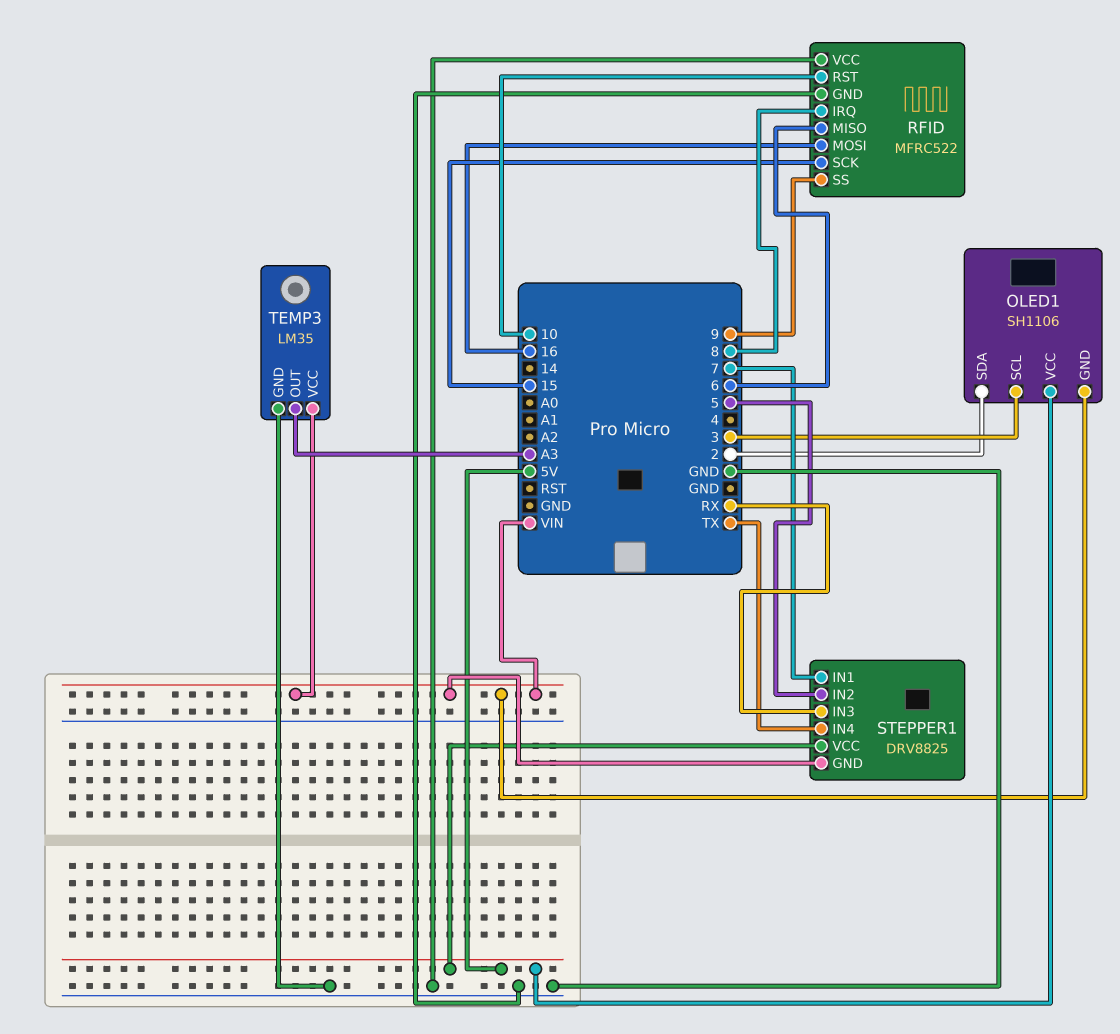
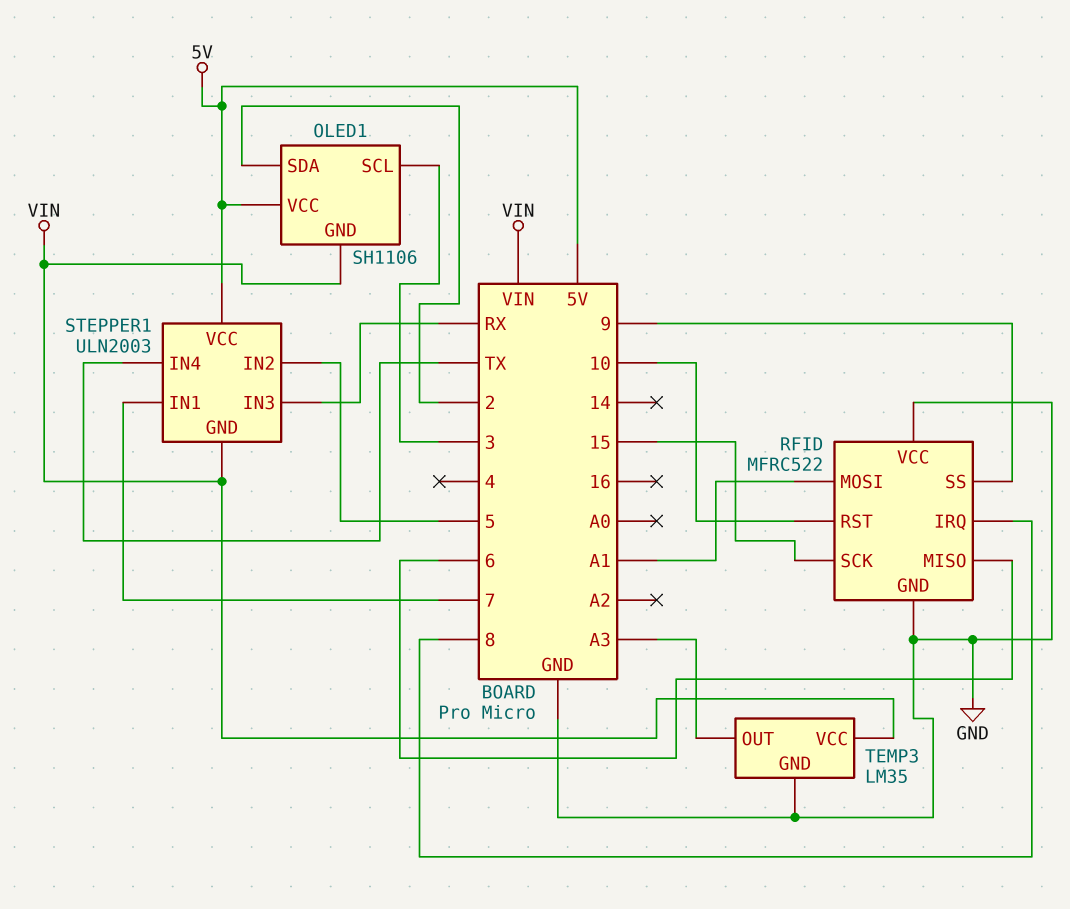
RFID pin MOSI: 16 -> A1
STEPPER1: DRV8825 -> ULN2003

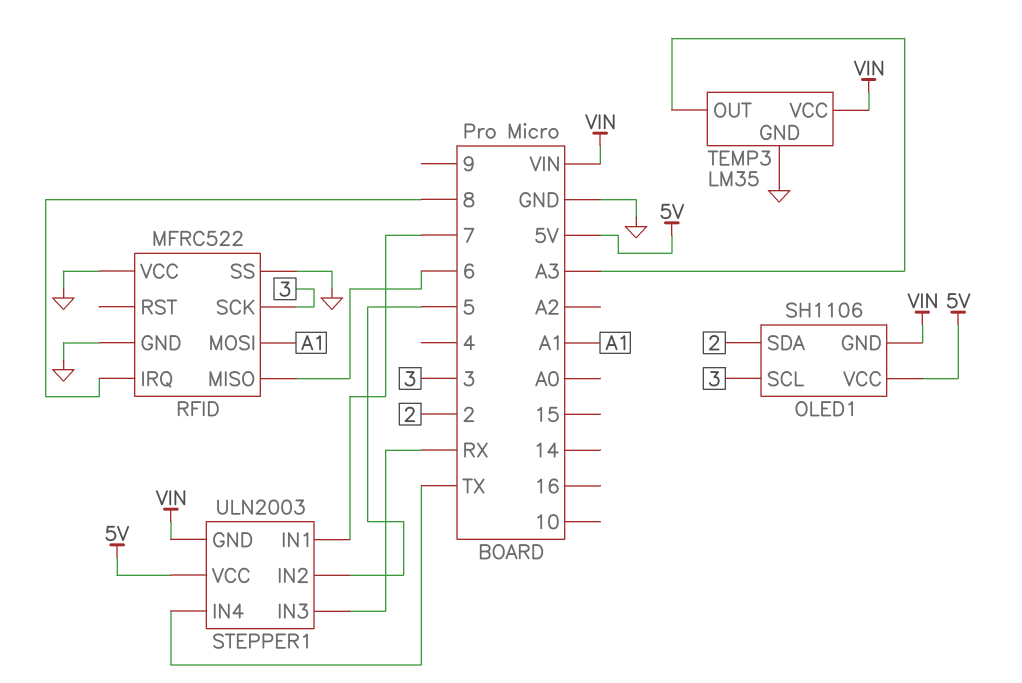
RFID pin RST: 10 -> none
RFID pin SCK: 15 -> 3
RFID pin SS: 9 -> GND

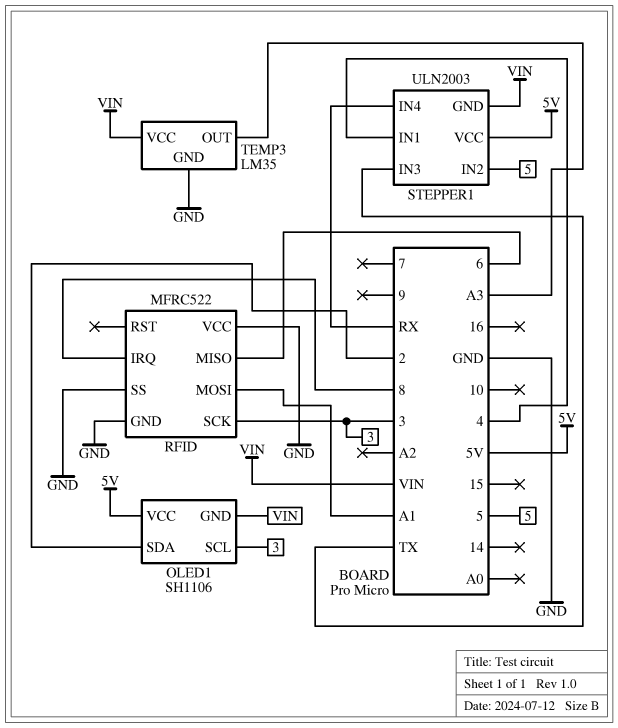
STEPPER1 pin IN1: 7 -> 4
STEPPER1 pin IN3: RX -> TX
STEPPER1 pin IN4: TX -> RX

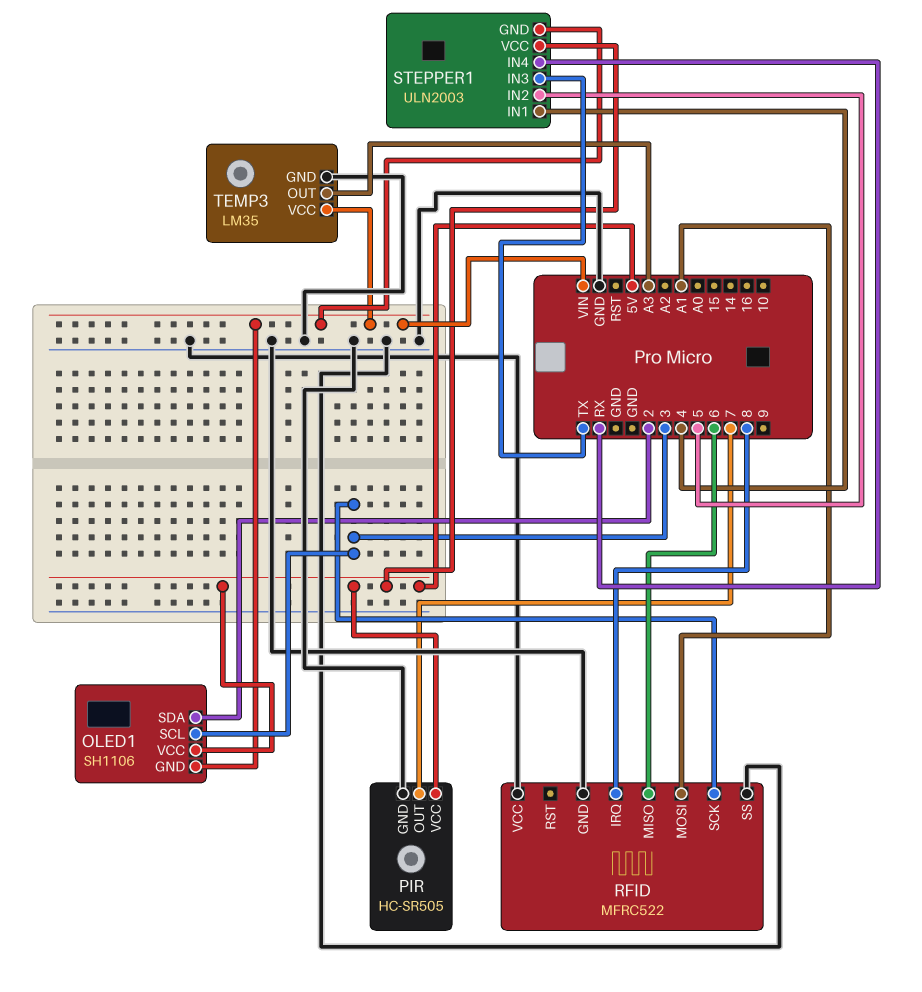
PIR: none -> HC-SR505
PIR pin GND: none -> GND
PIR pin OUT: none -> 7
PIR pin VCC: none -> 5V

